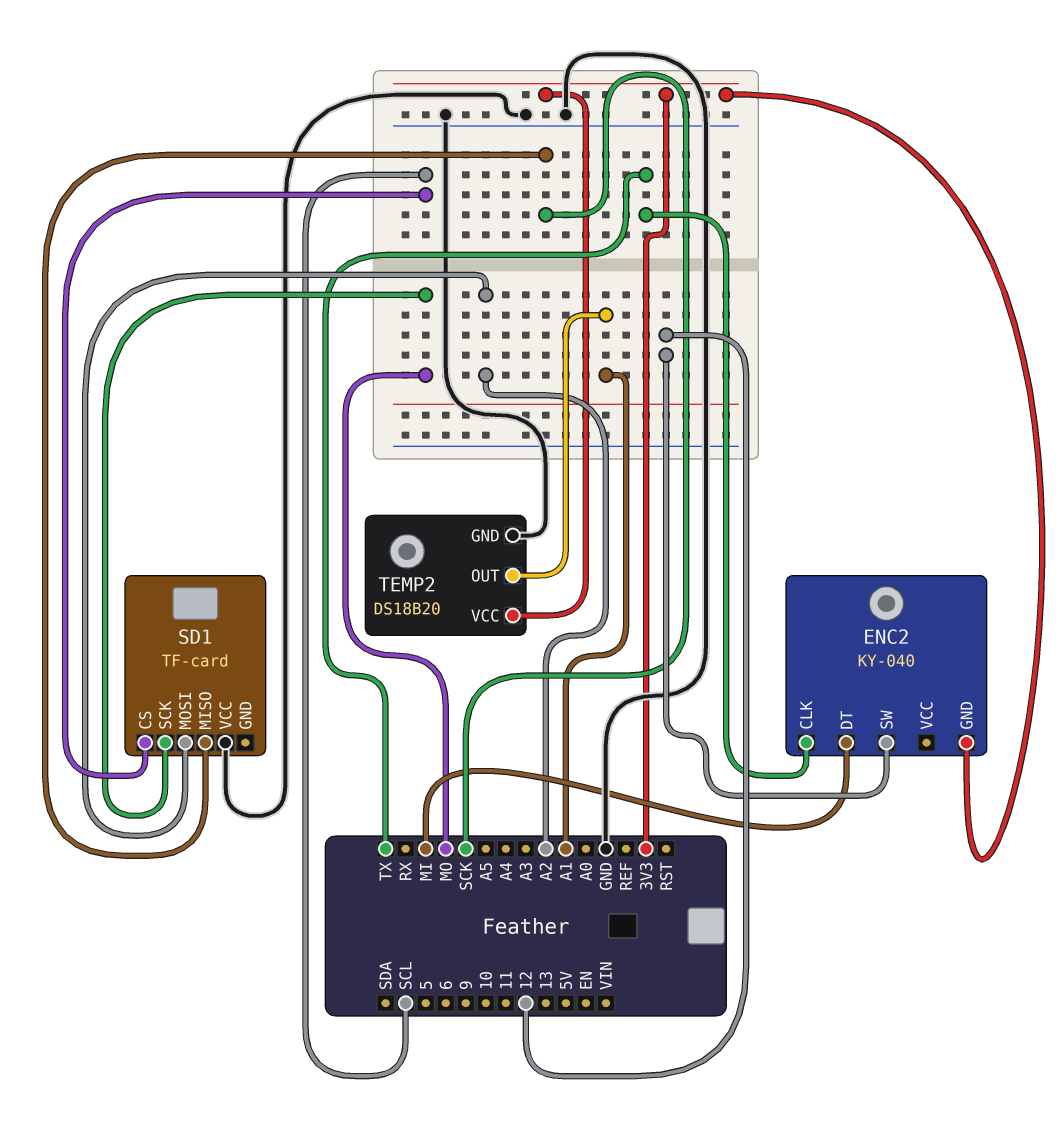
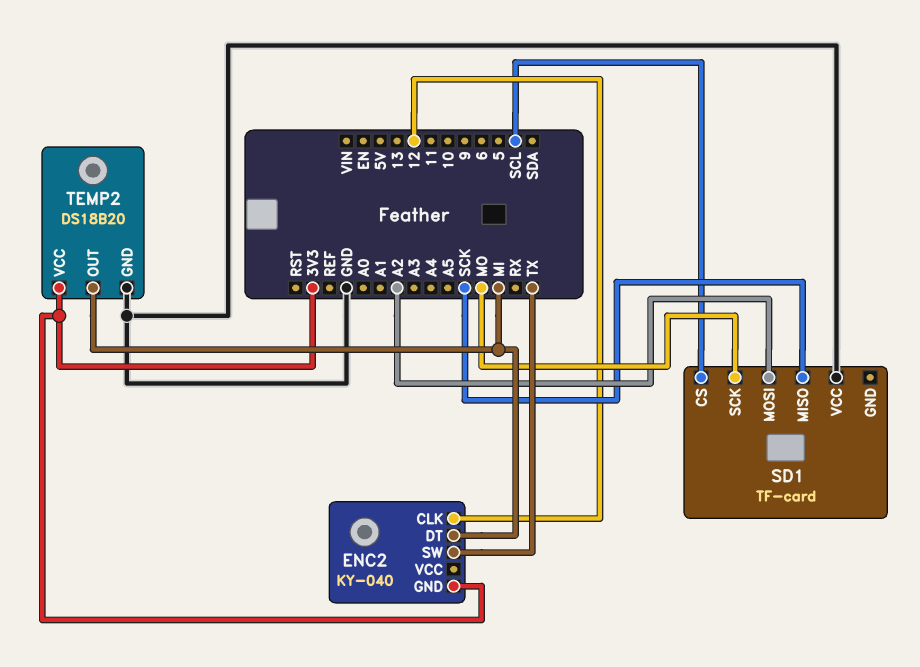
ENC2 pin CLK: TX -> 12
ENC2 pin SW: 12 -> TX
TEMP2 pin OUT: A1 -> MI

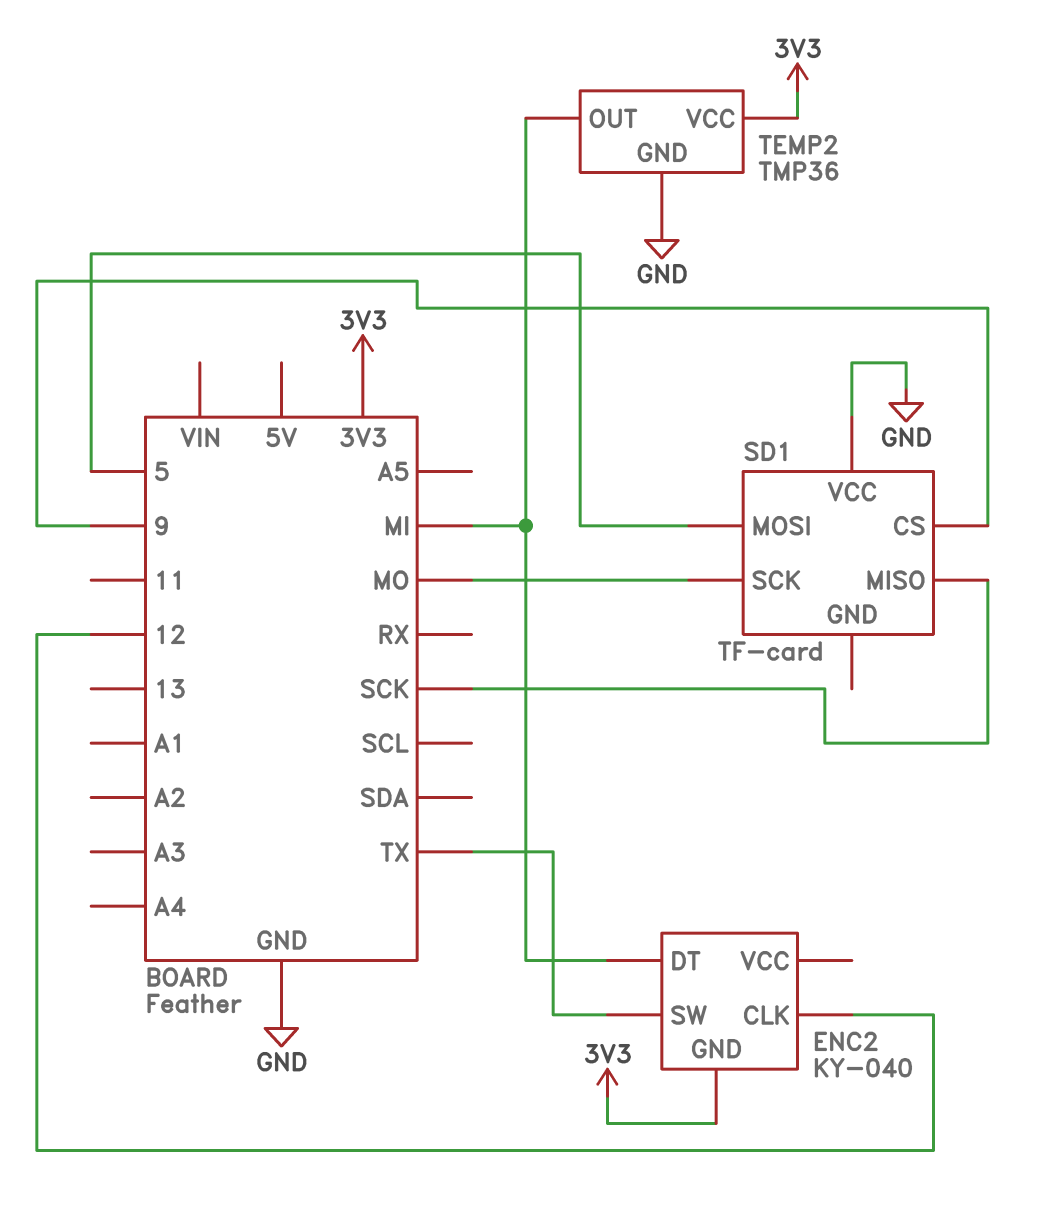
SD1 pin CS: SCL -> 9
SD1 pin MOSI: A2 -> 5
TEMP2: DS18B20 -> TMP36

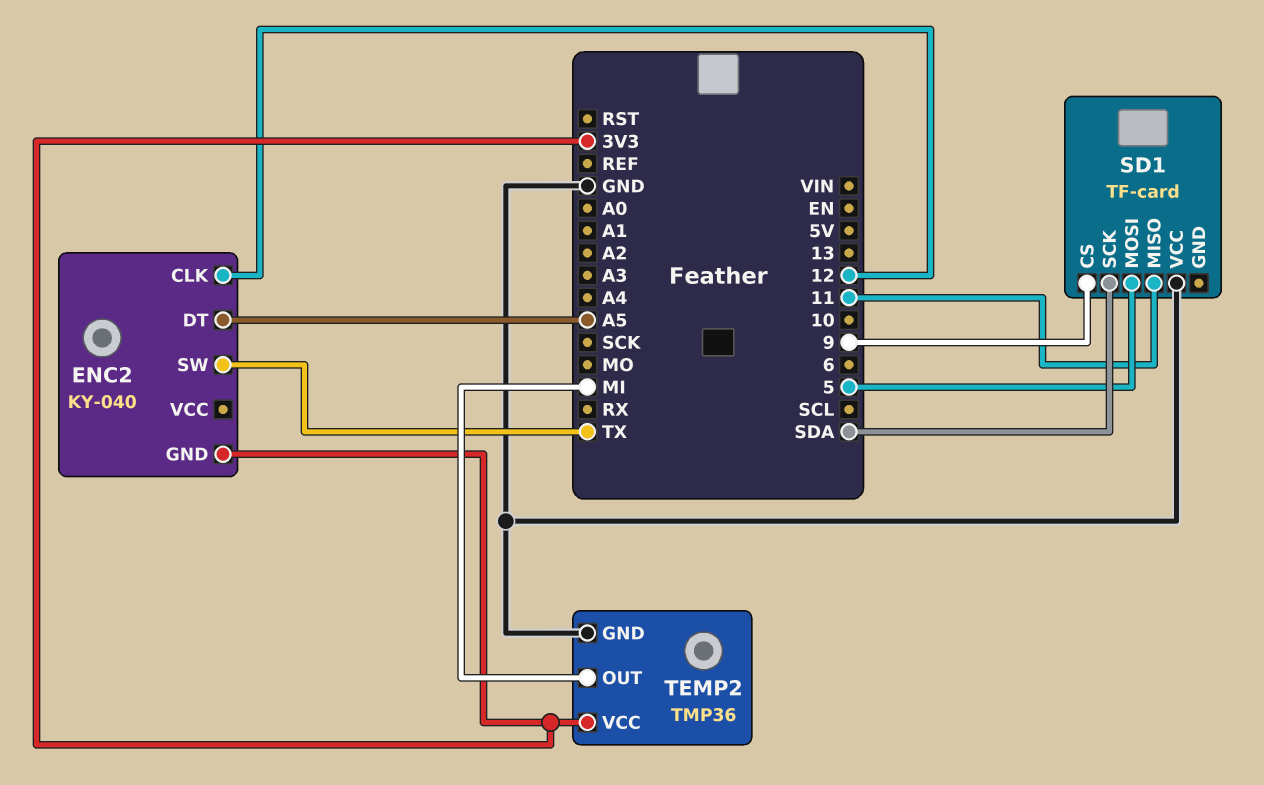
ENC2 pin DT: MI -> A5
SD1 pin MISO: SCK -> 11
SD1 pin SCK: MO -> SDA

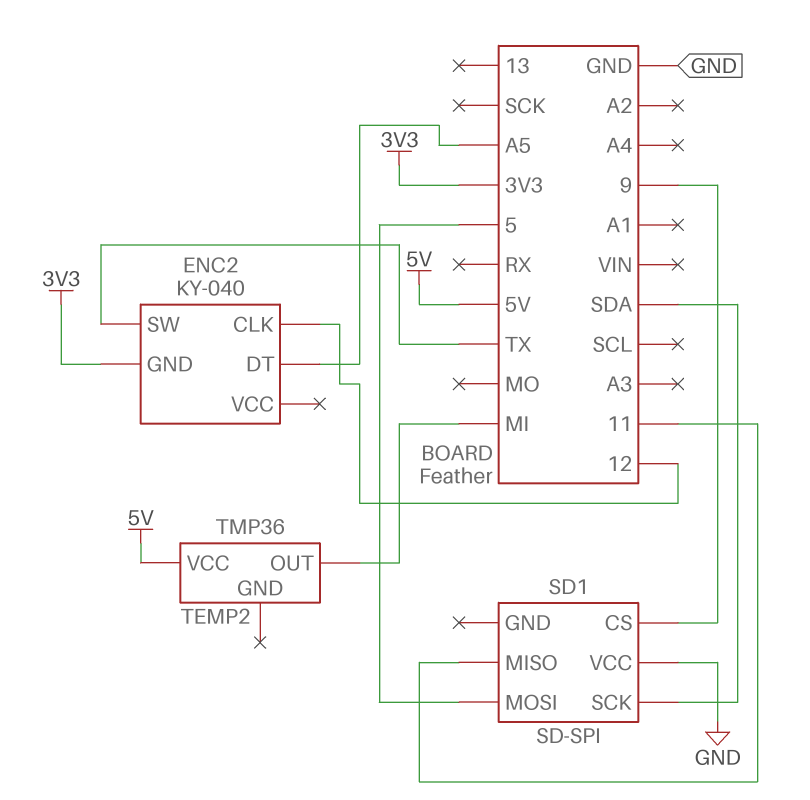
SD1: TF-card -> SD-SPI
TEMP2 pin GND: GND -> none
TEMP2 pin VCC: 3V3 -> 5V

